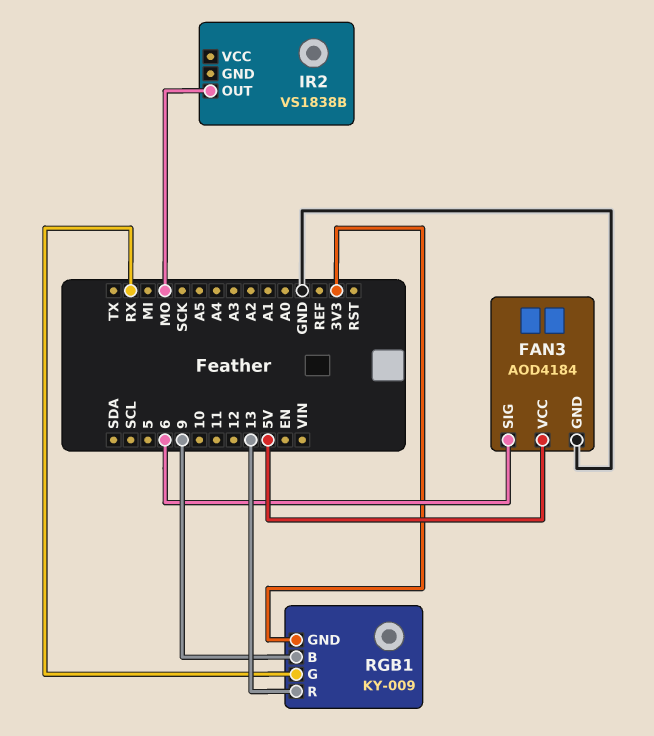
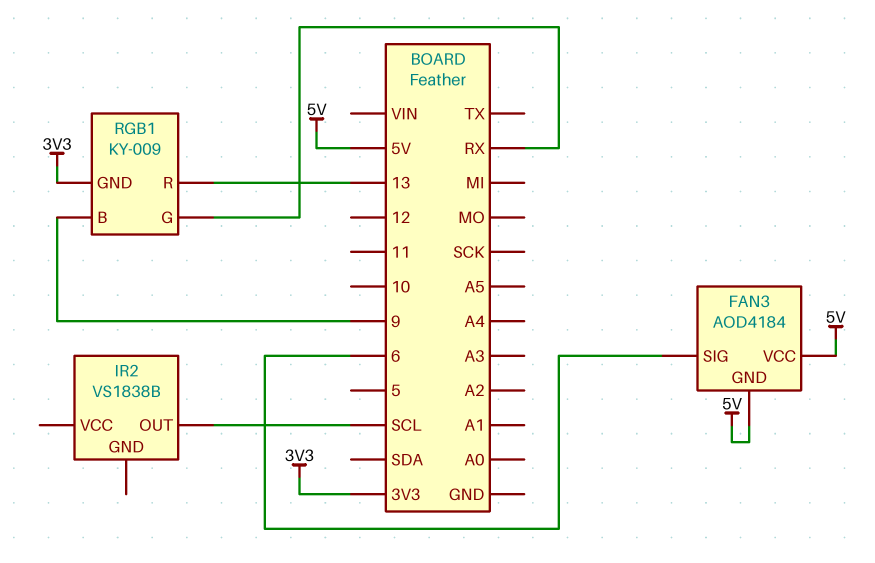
FAN3 pin GND: GND -> 5V
IR2 pin OUT: MO -> SCL

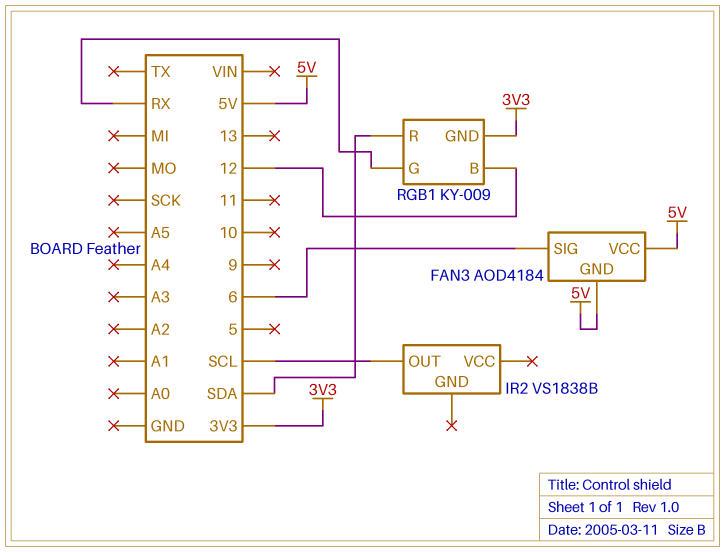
RGB1 pin B: 9 -> 12
RGB1 pin R: 13 -> SDA

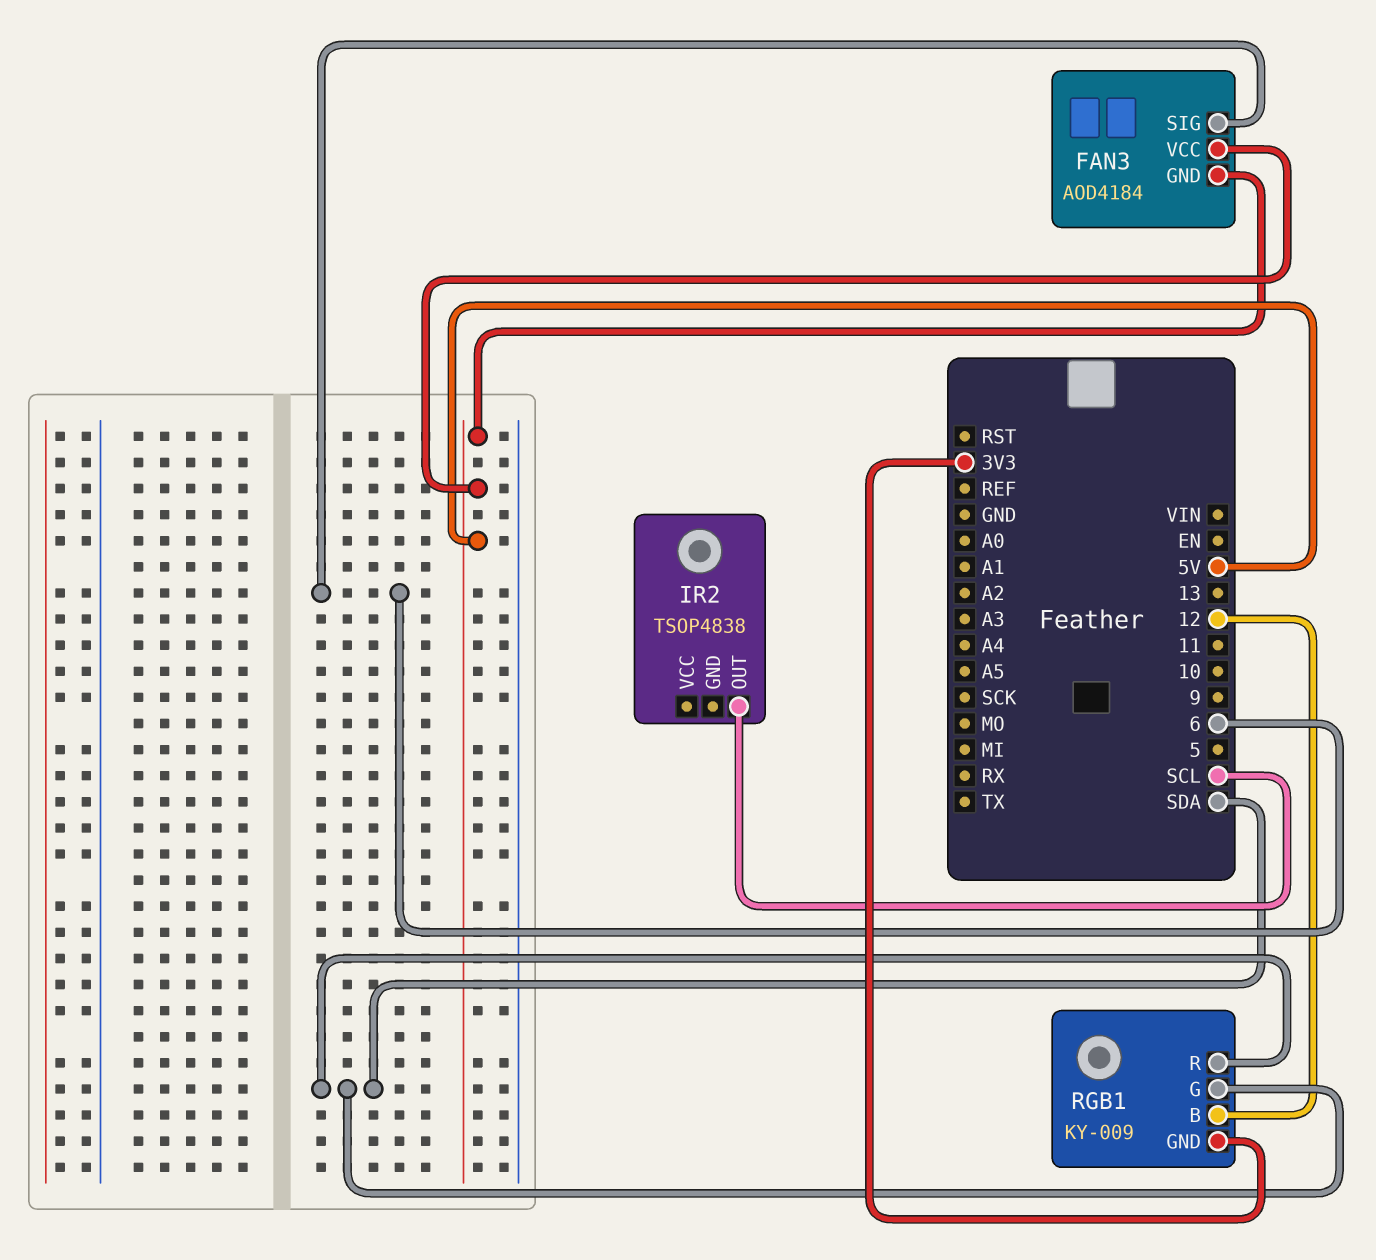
IR2: VS1838B -> TSOP4838
RGB1 pin G: RX -> SDA

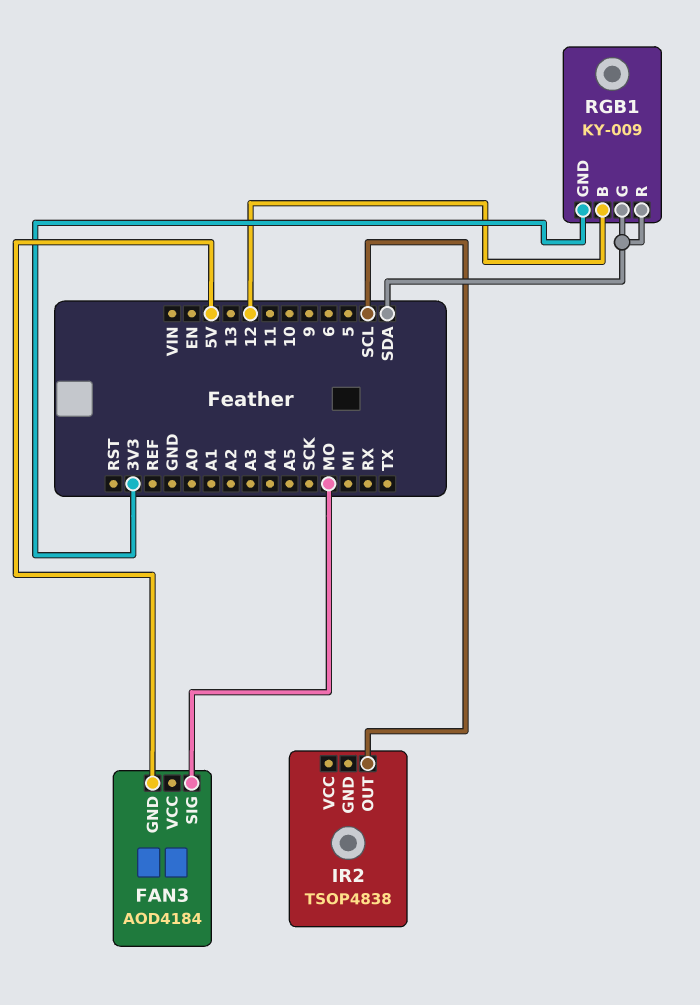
FAN3 pin SIG: 6 -> MO
FAN3 pin VCC: 5V -> none

